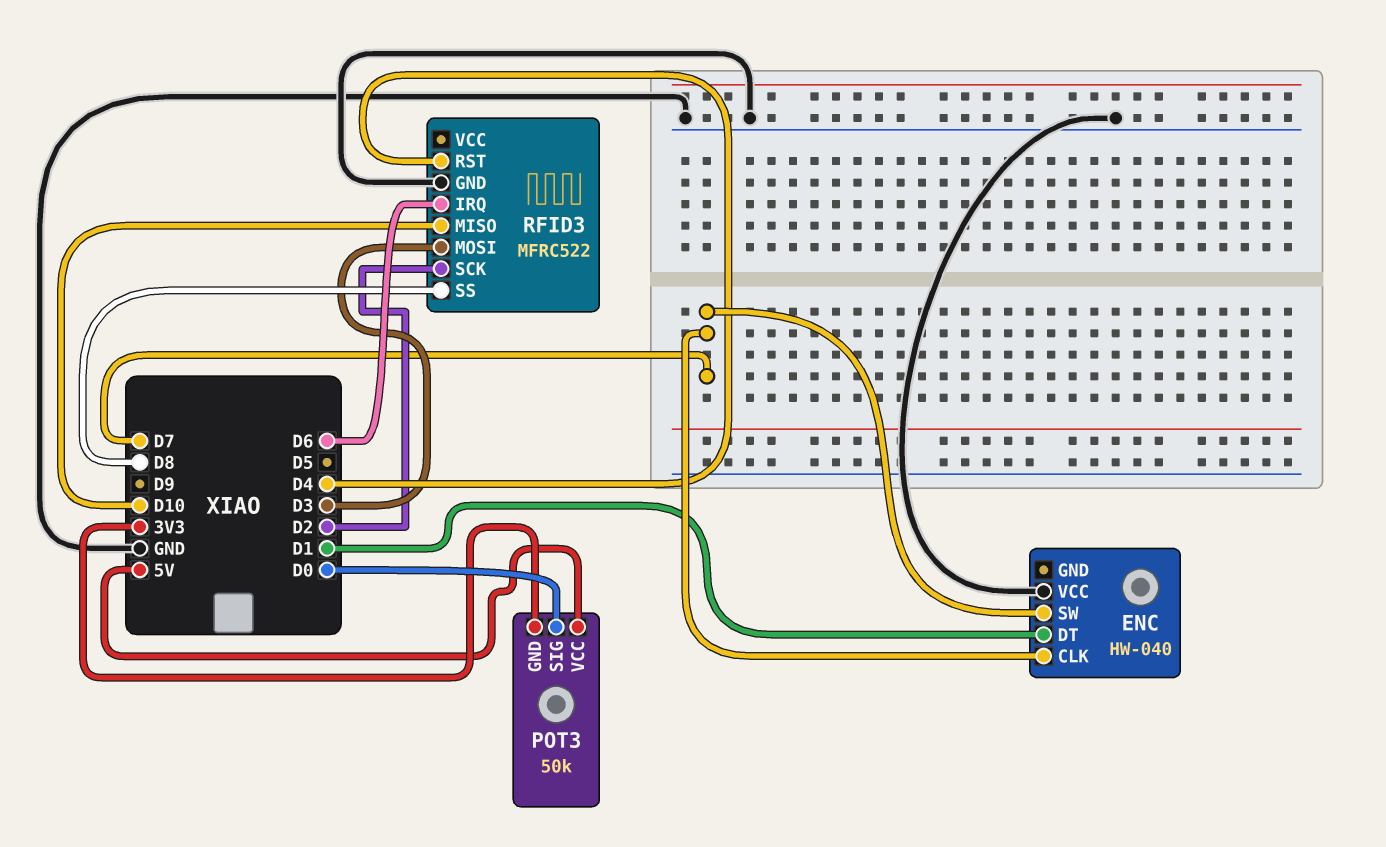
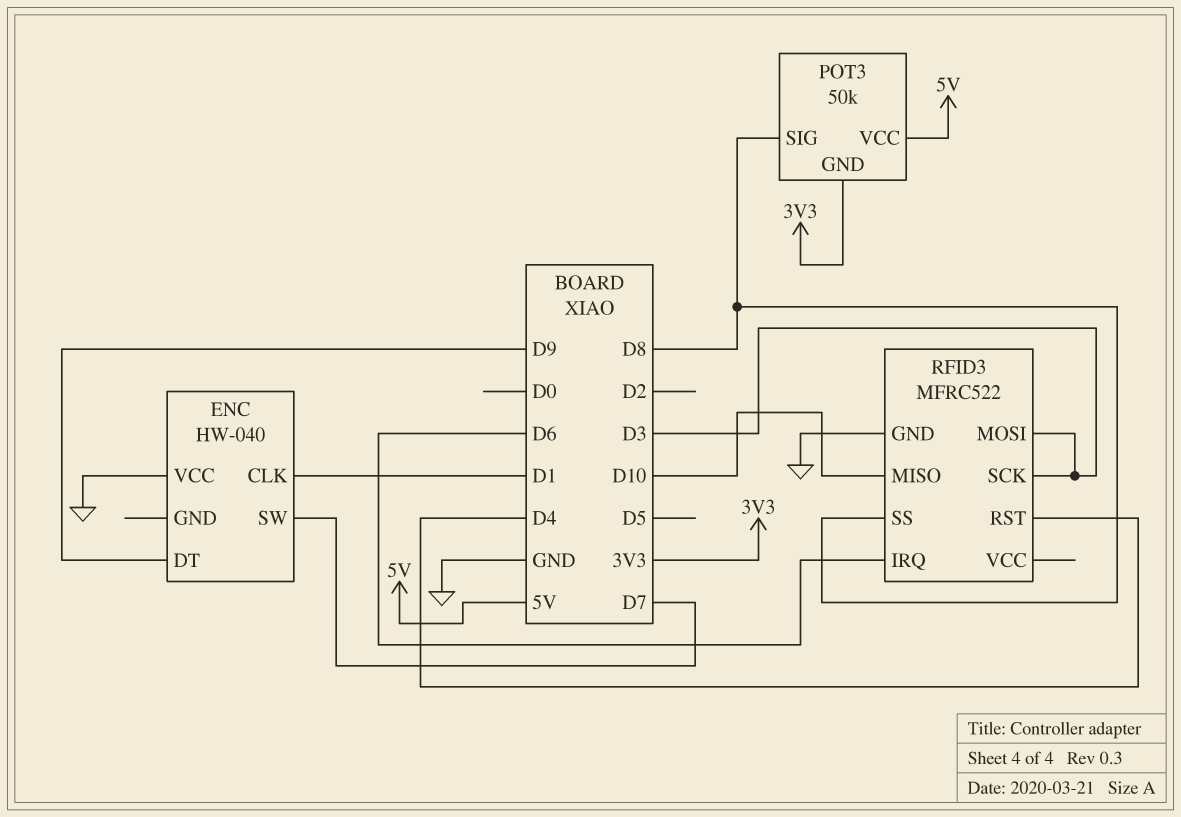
ENC pin CLK: D7 -> D1
ENC pin DT: D1 -> D9
POT3 pin SIG: D0 -> D8
RFID3 pin SCK: D2 -> D3

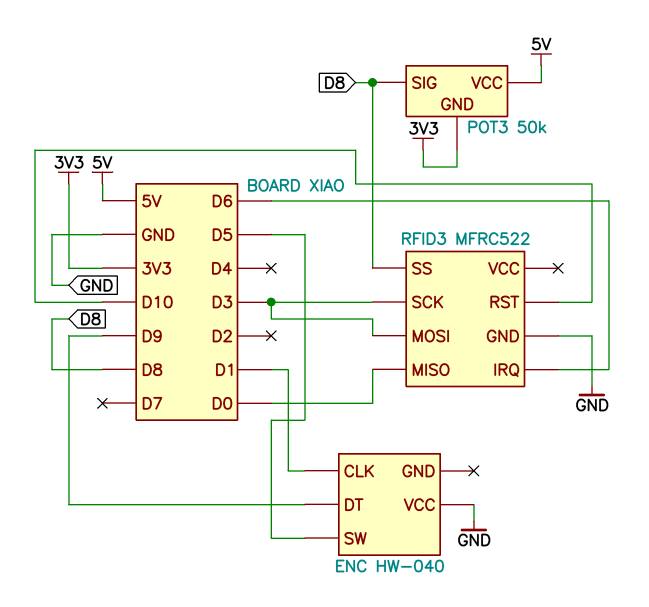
ENC pin SW: D7 -> D5
RFID3 pin MISO: D10 -> D0
RFID3 pin RST: D4 -> D10

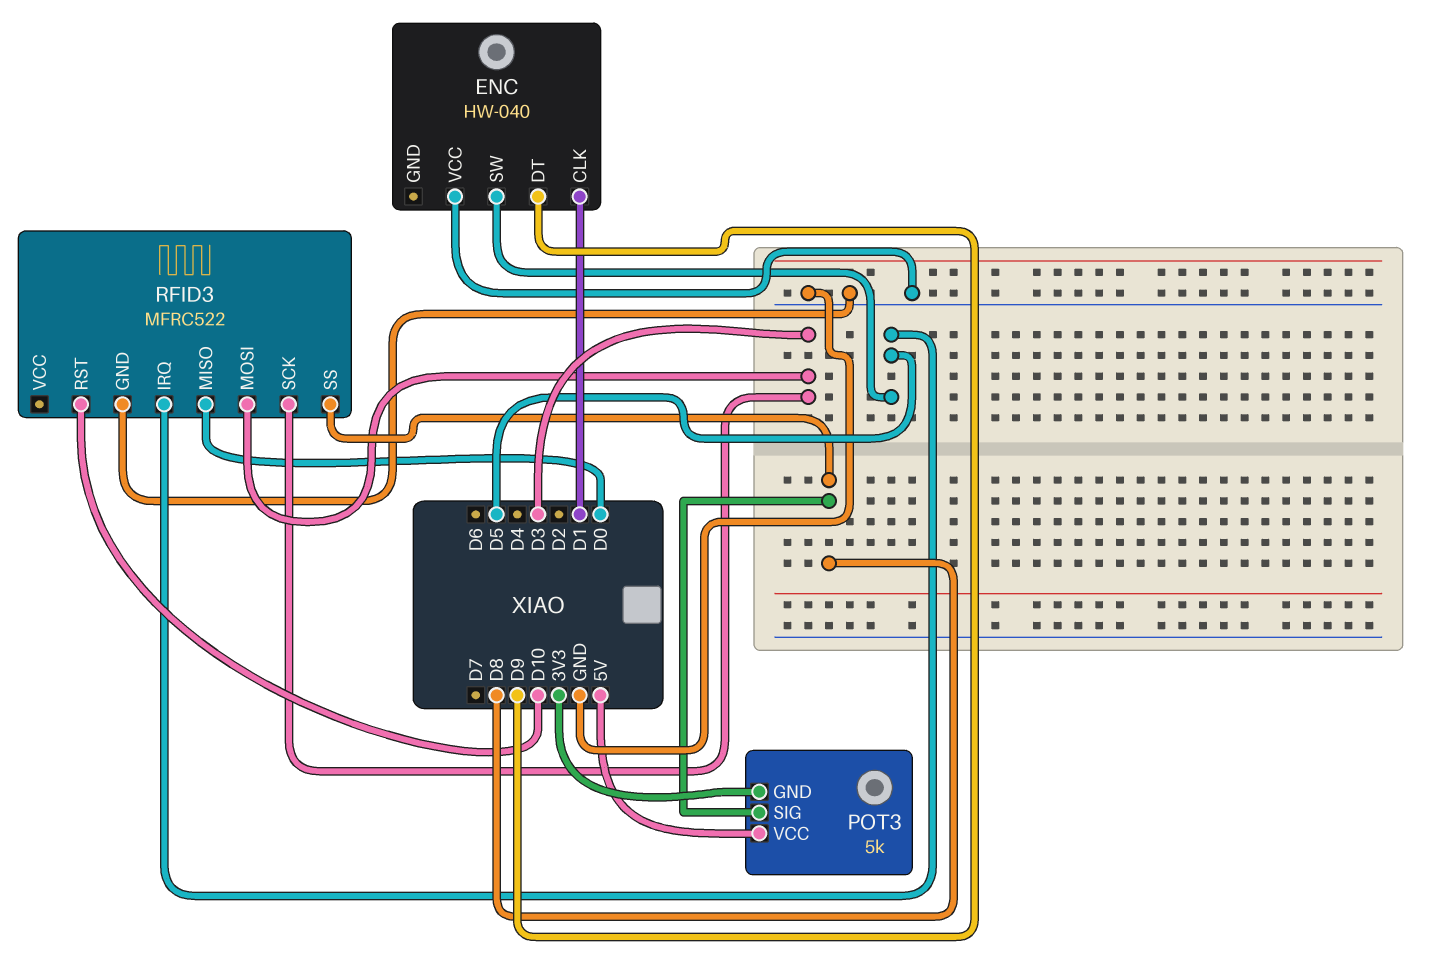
POT3: 50k -> 5k
RFID3 pin IRQ: D6 -> D5

